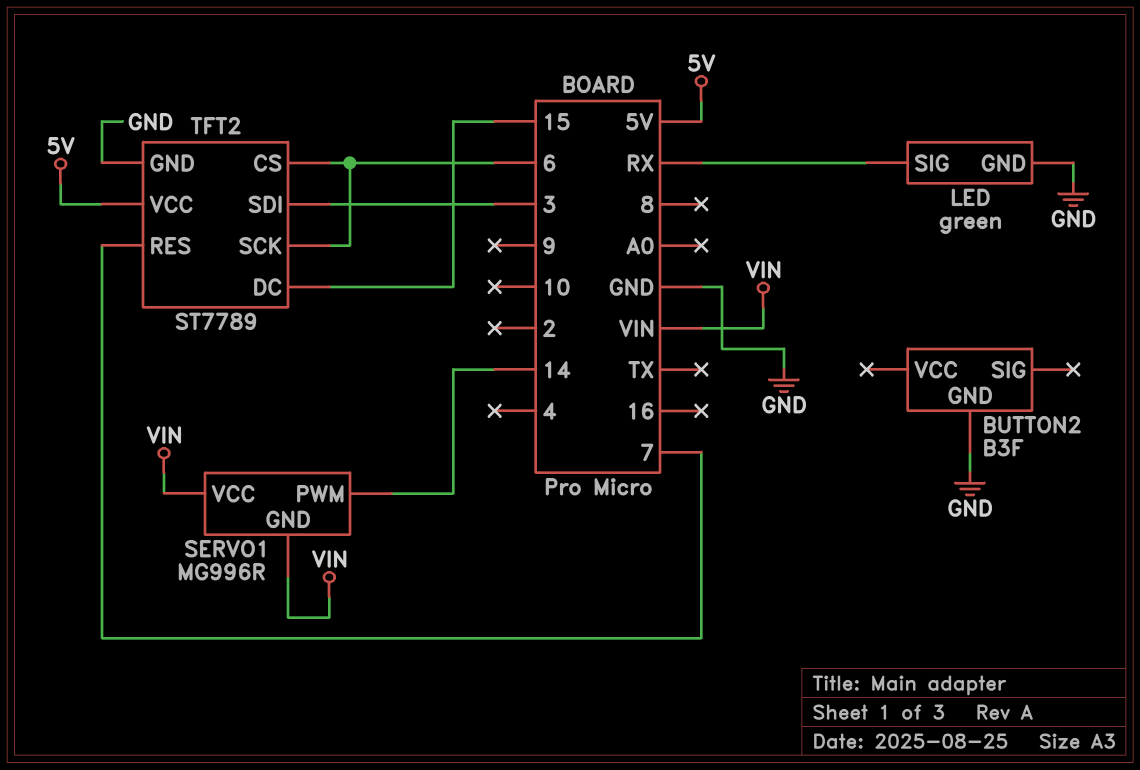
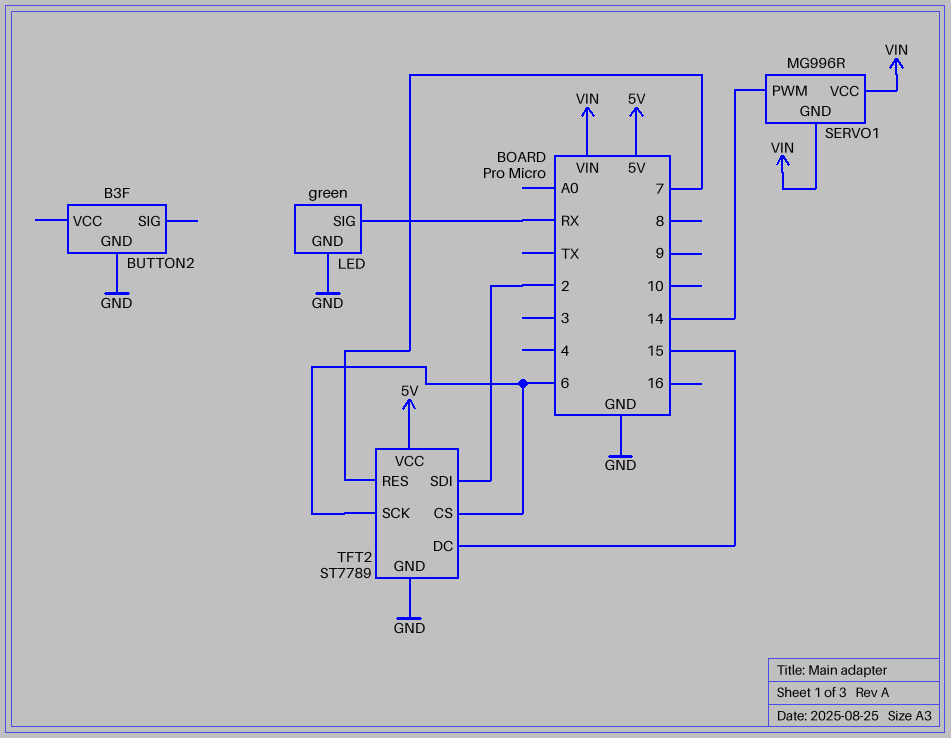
TFT2 pin SDI: 3 -> 2

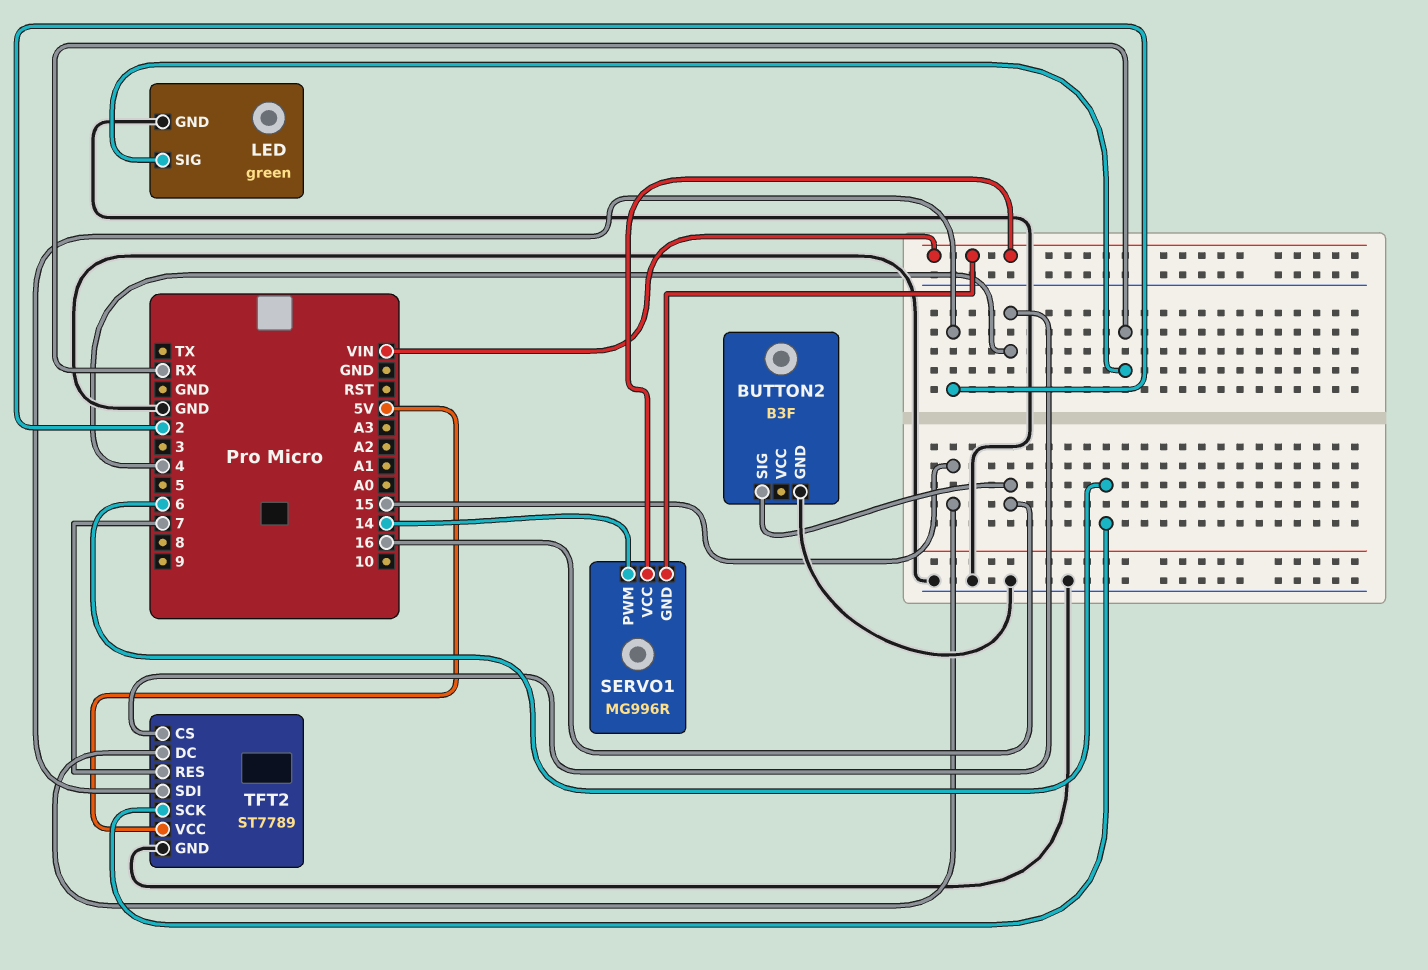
BUTTON2 pin SIG: none -> 16
TFT2 pin CS: 6 -> 4

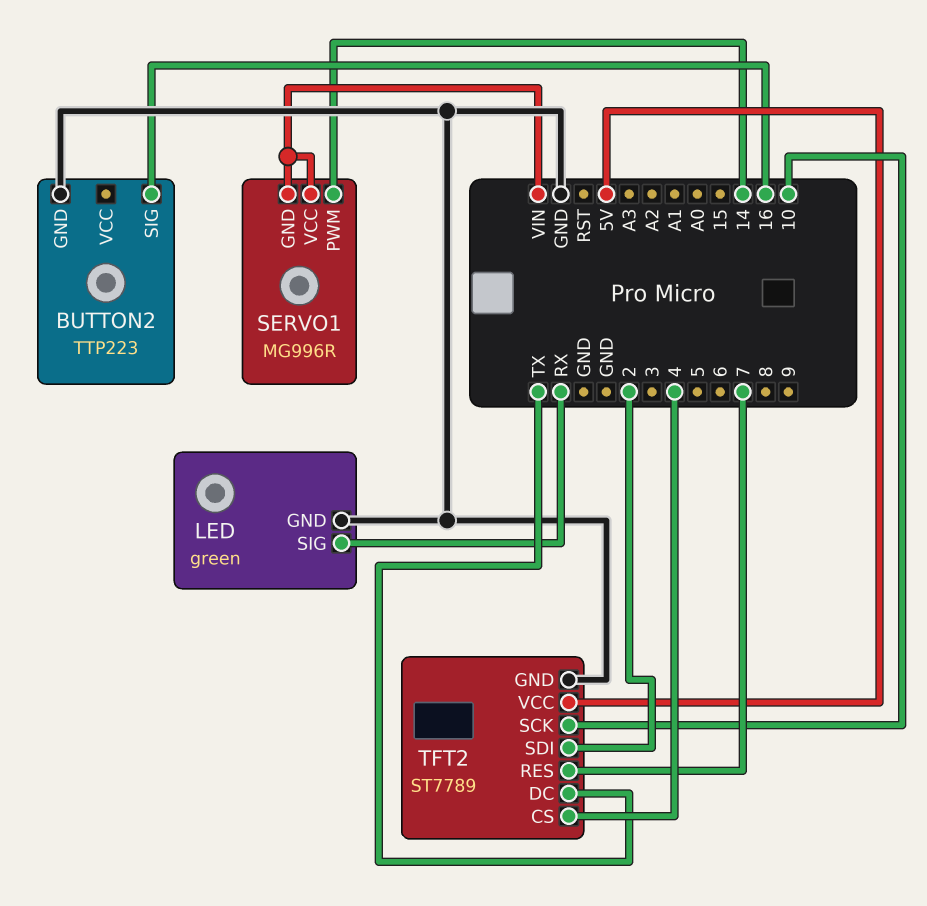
BUTTON2: B3F -> TTP223
TFT2 pin DC: 15 -> TX
TFT2 pin SCK: 6 -> 10

